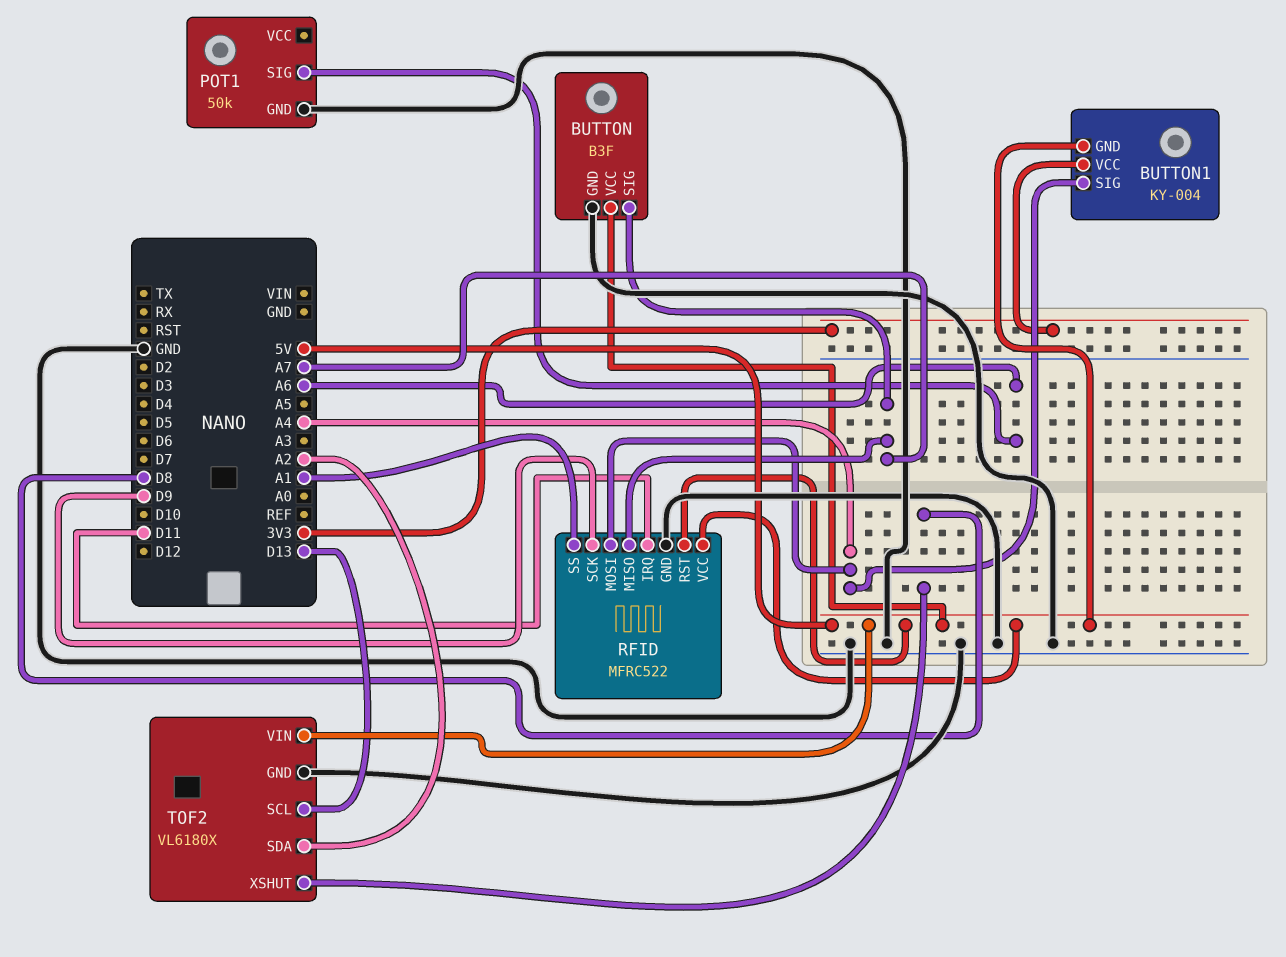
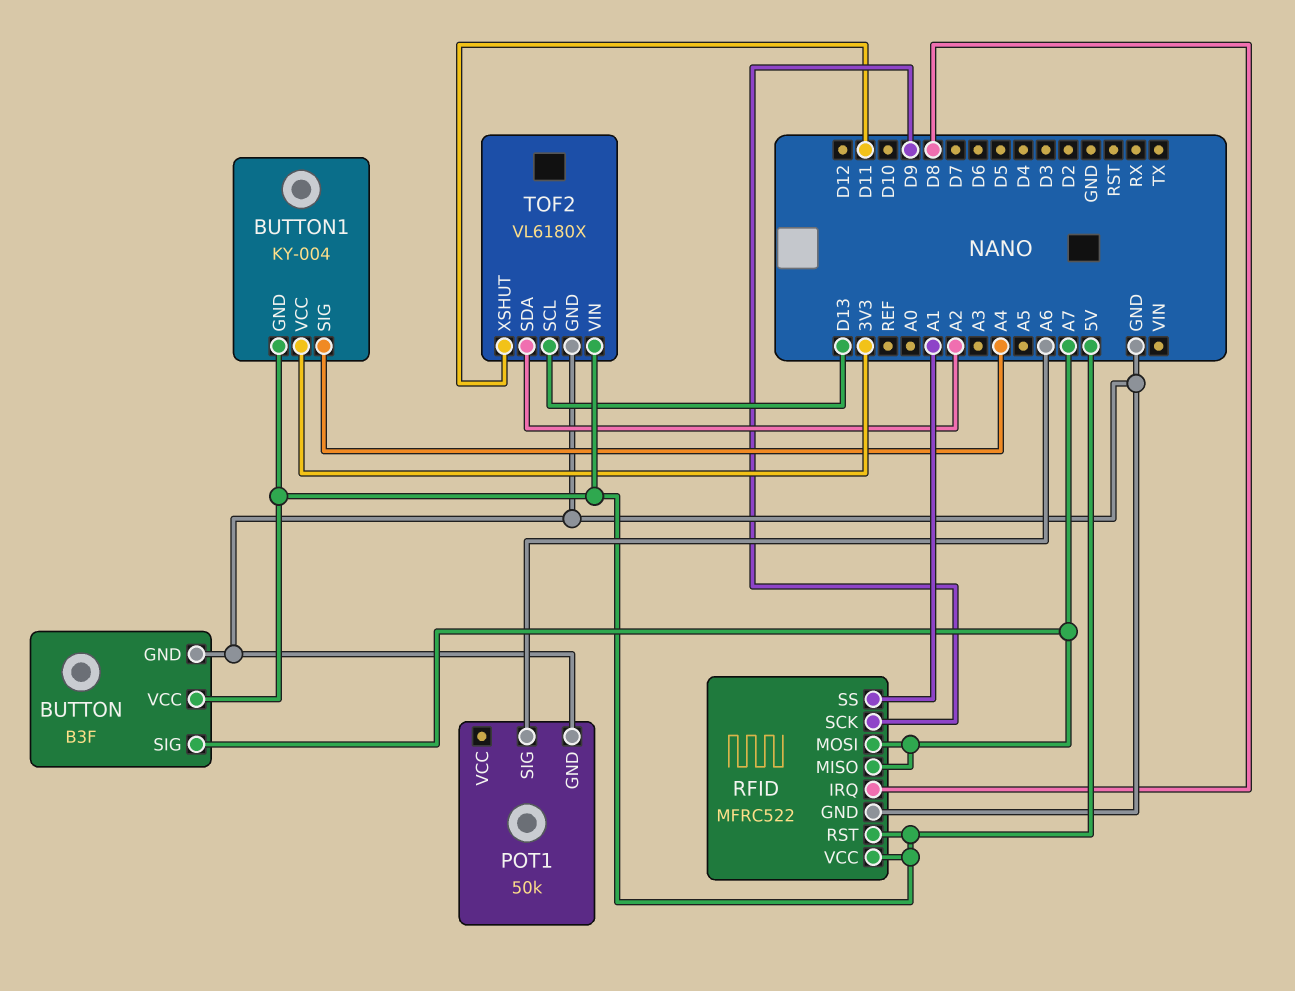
RFID pin IRQ: D11 -> D8
RFID pin MOSI: A4 -> A7
TOF2 pin XSHUT: D8 -> D11

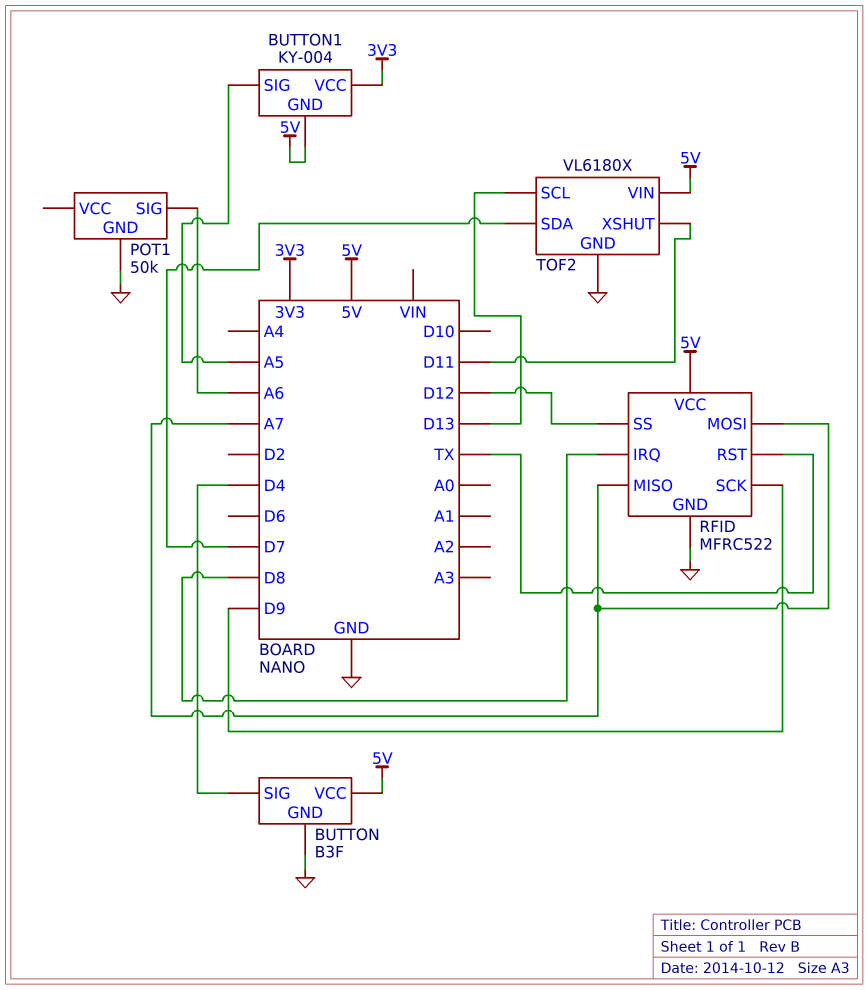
BUTTON pin SIG: A7 -> D4
BUTTON1 pin SIG: A4 -> A5
RFID pin RST: 5V -> TX
RFID pin SS: A1 -> D12
TOF2 pin SDA: A2 -> D7

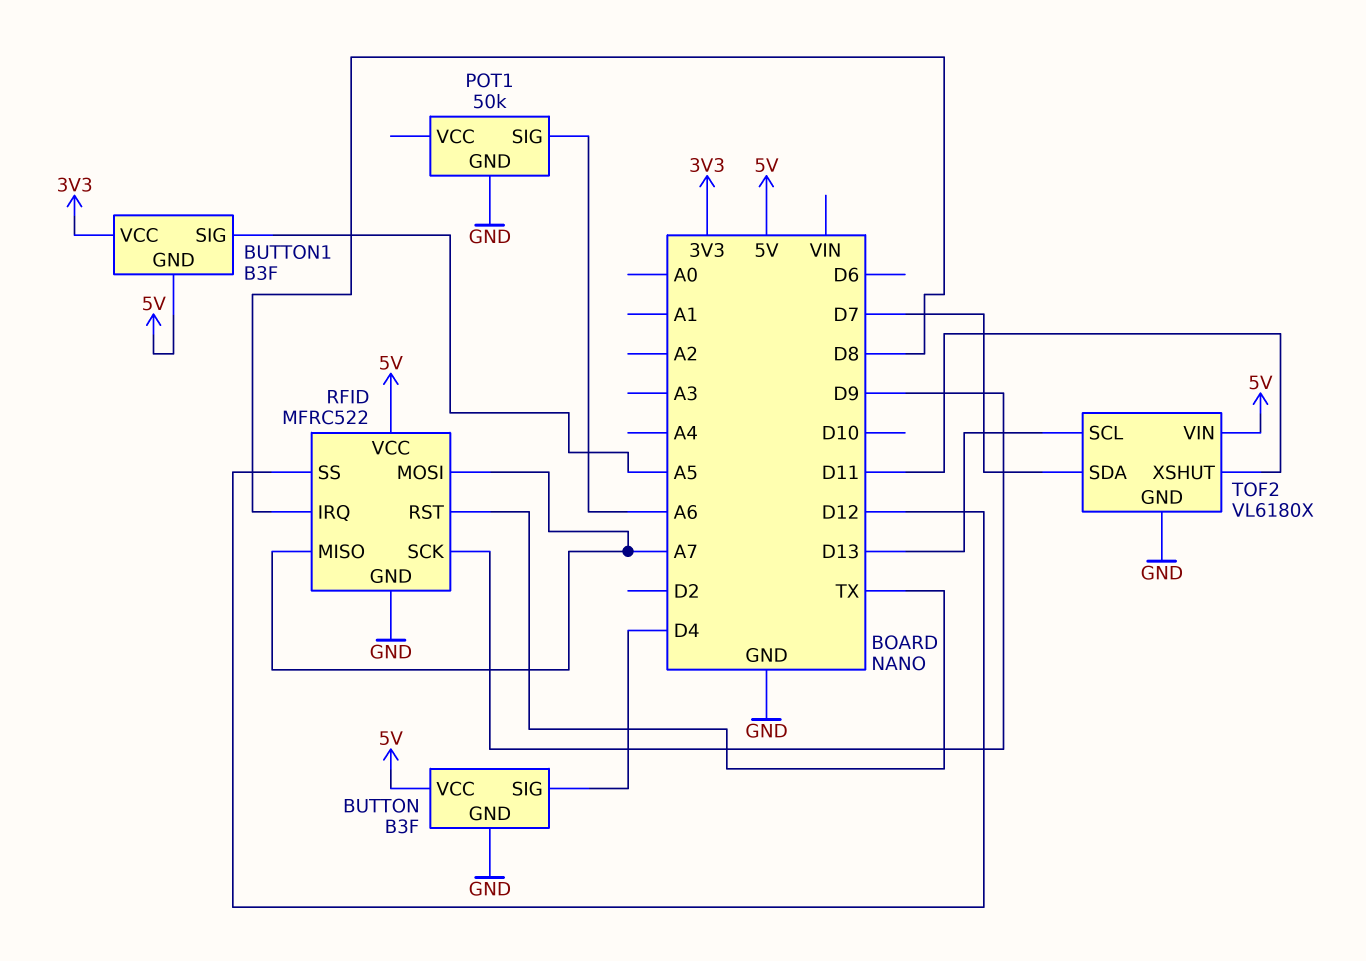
BUTTON1: KY-004 -> B3F

